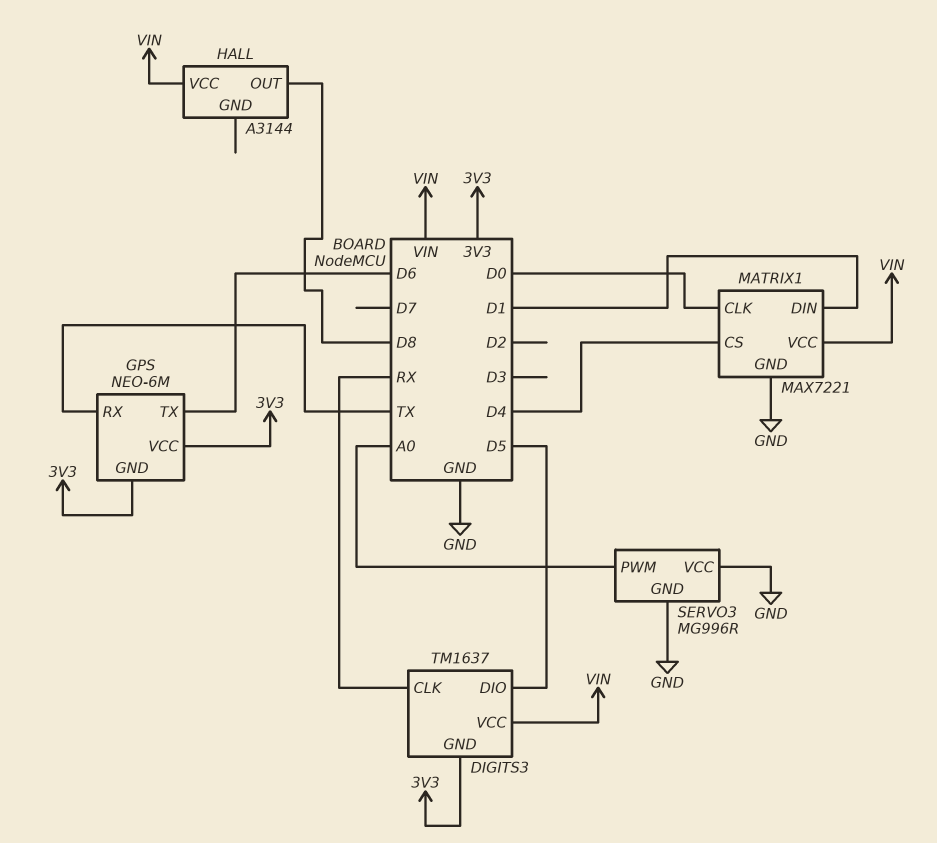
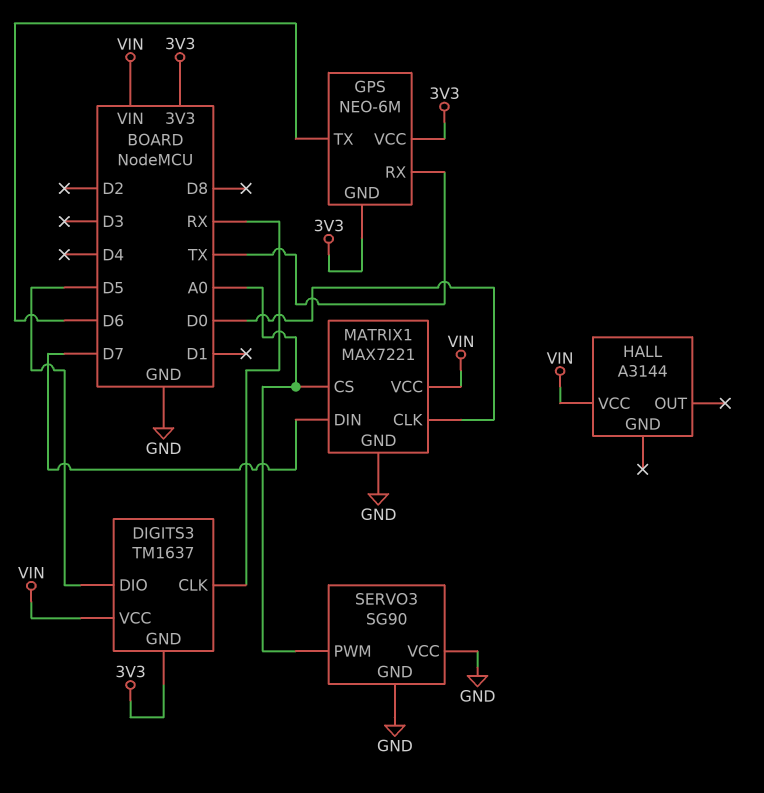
HALL pin OUT: D8 -> none
MATRIX1 pin CS: D4 -> A0
MATRIX1 pin DIN: D1 -> D7
SERVO3: MG996R -> SG90

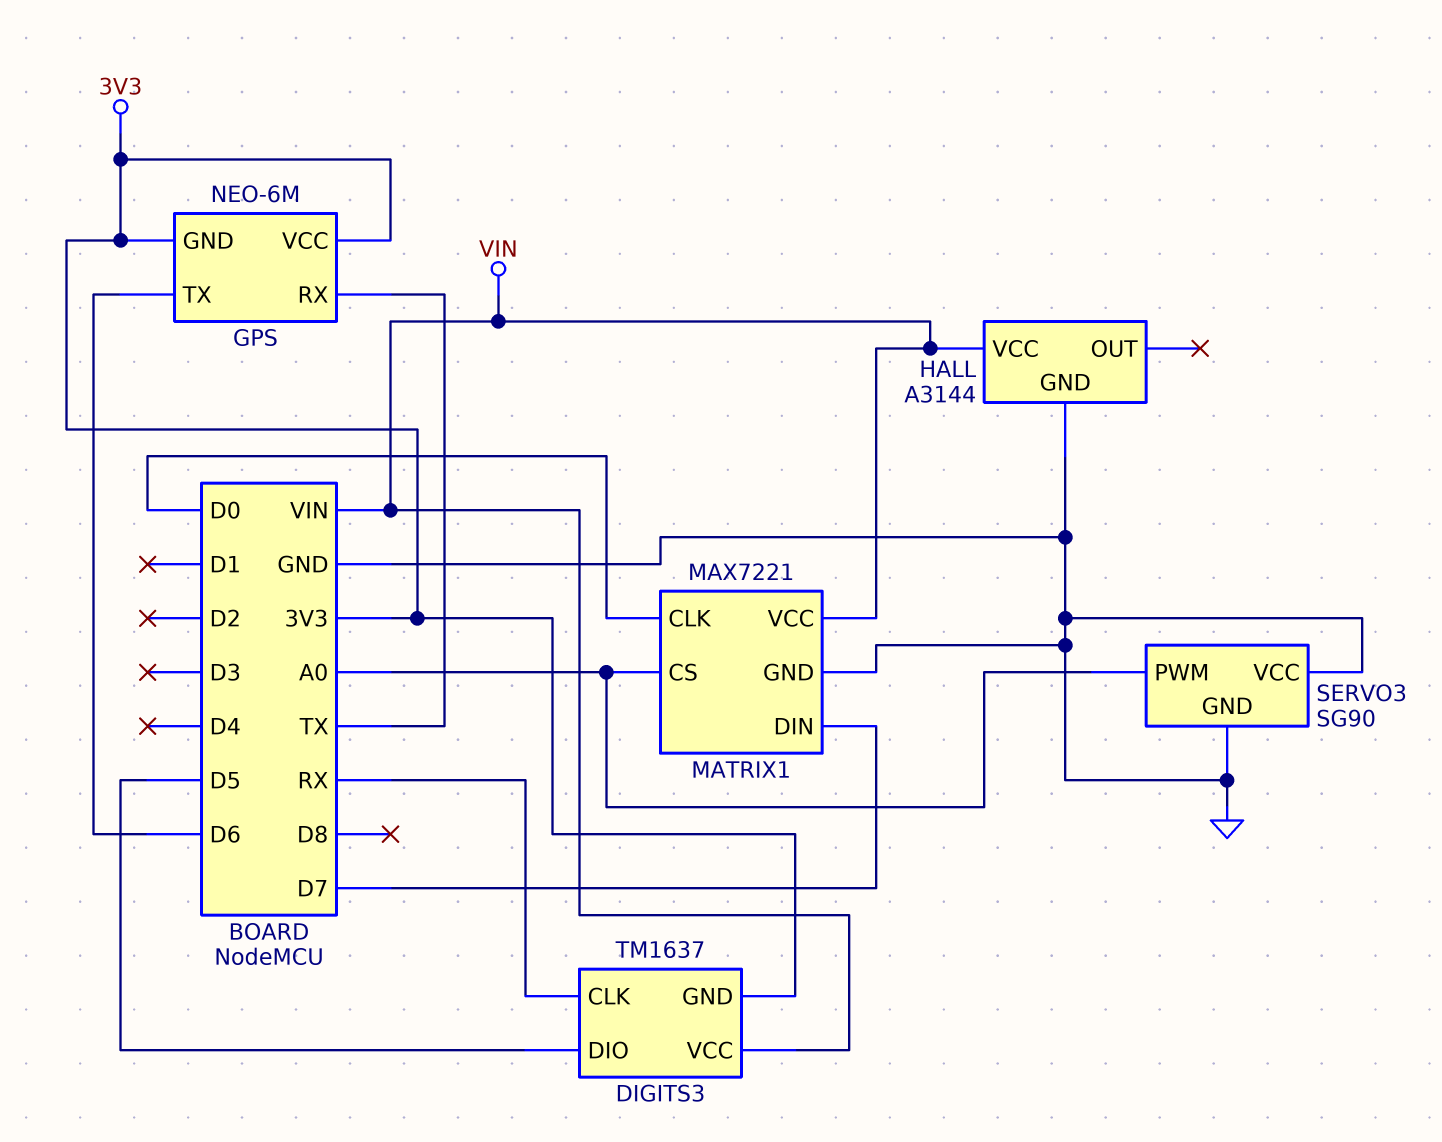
HALL pin GND: none -> GND

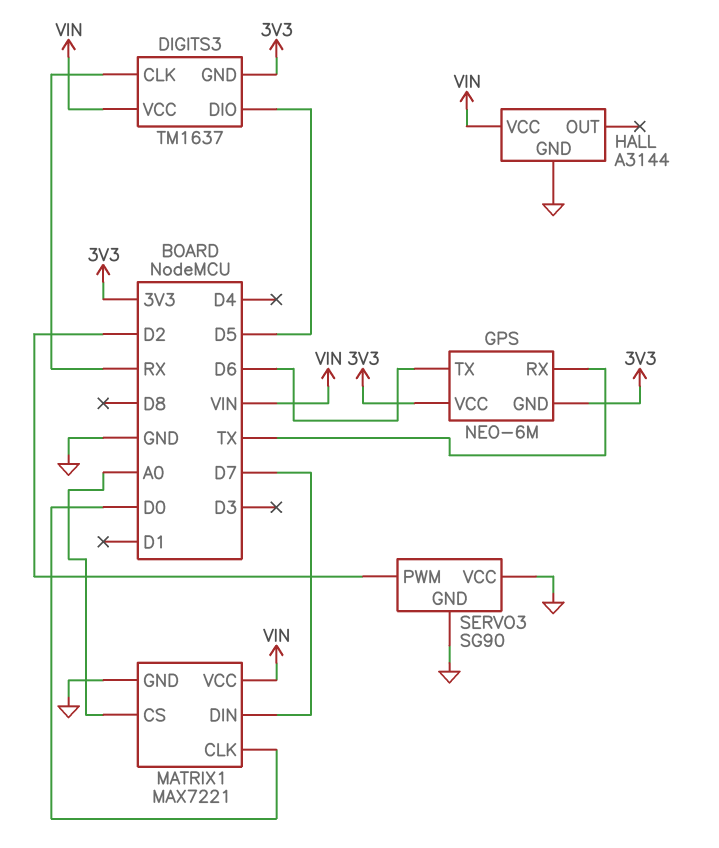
SERVO3 pin PWM: A0 -> D2

